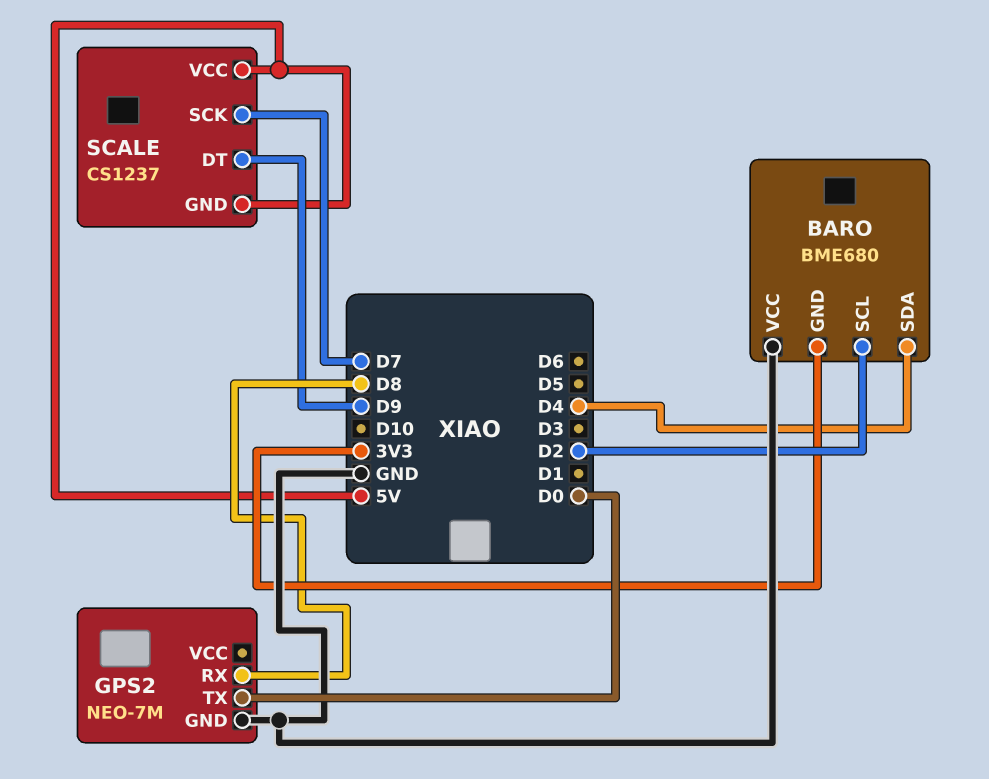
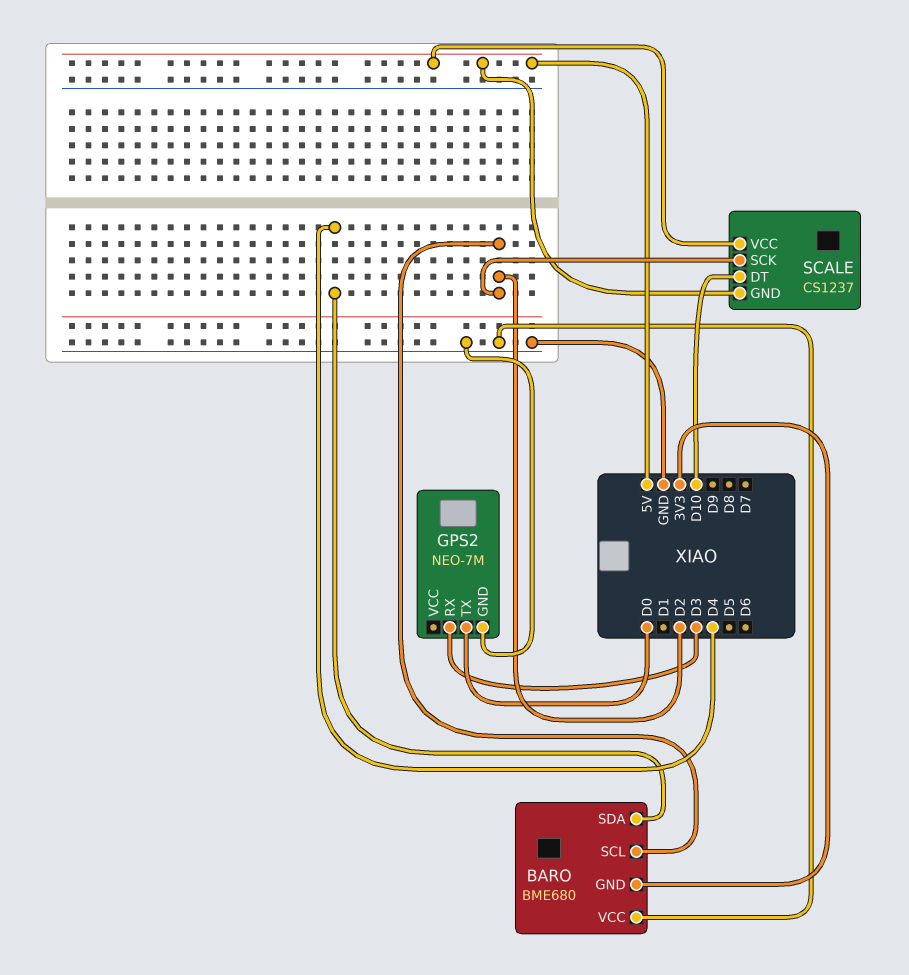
GPS2 pin RX: D8 -> D3
SCALE pin DT: D9 -> D10
SCALE pin SCK: D7 -> D2

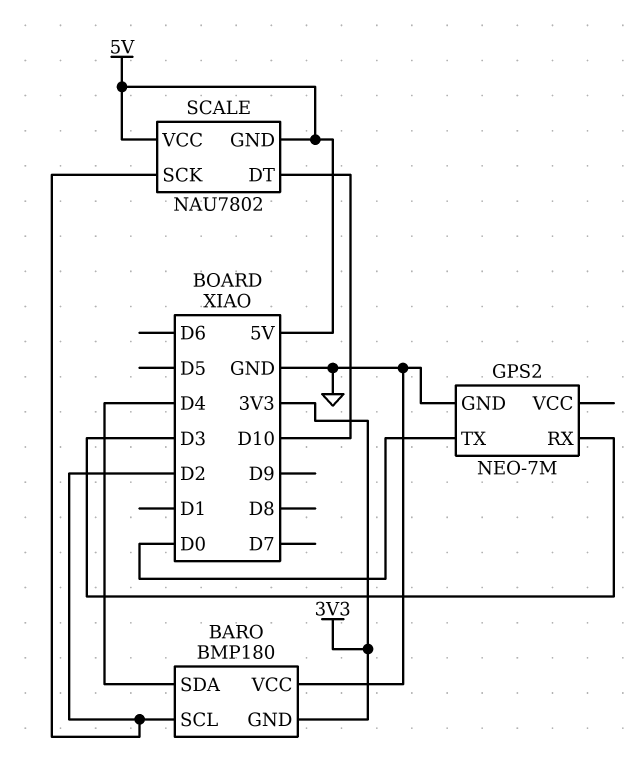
BARO: BME680 -> BMP180
SCALE: CS1237 -> NAU7802

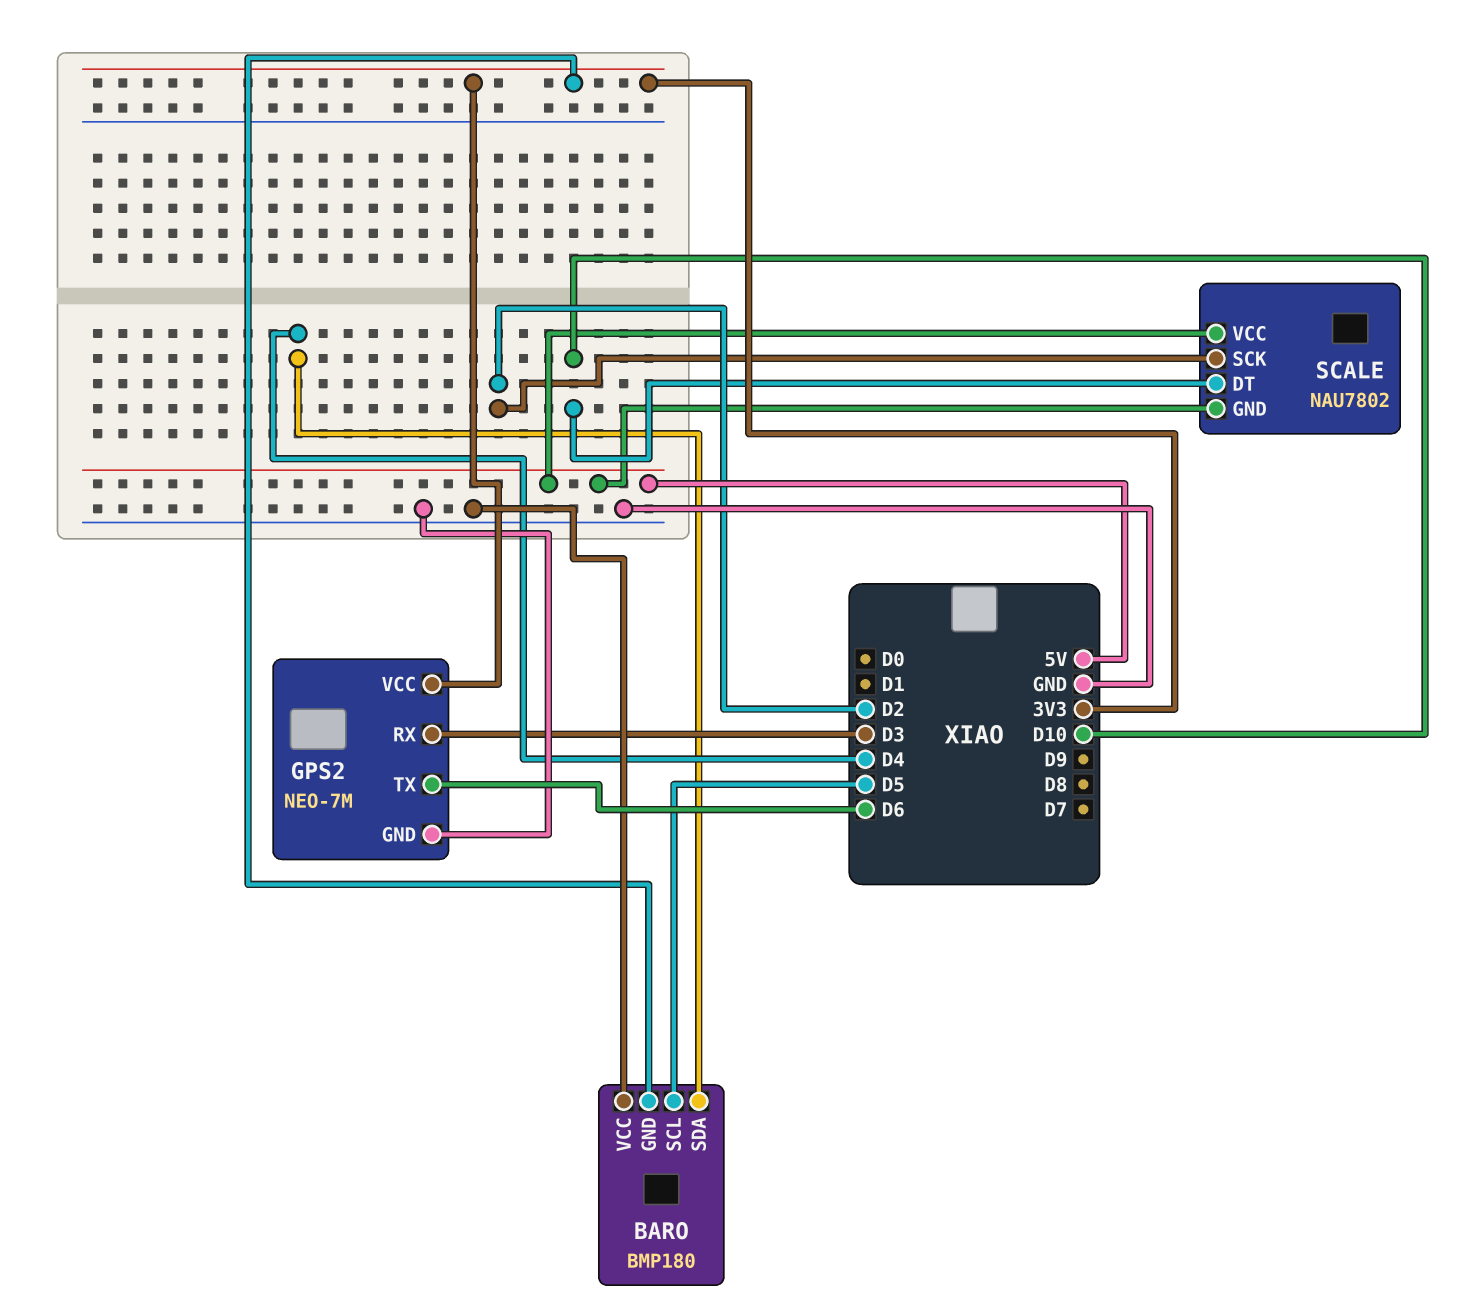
BARO pin SCL: D2 -> D5
GPS2 pin TX: D0 -> D6
GPS2 pin VCC: none -> 3V3

